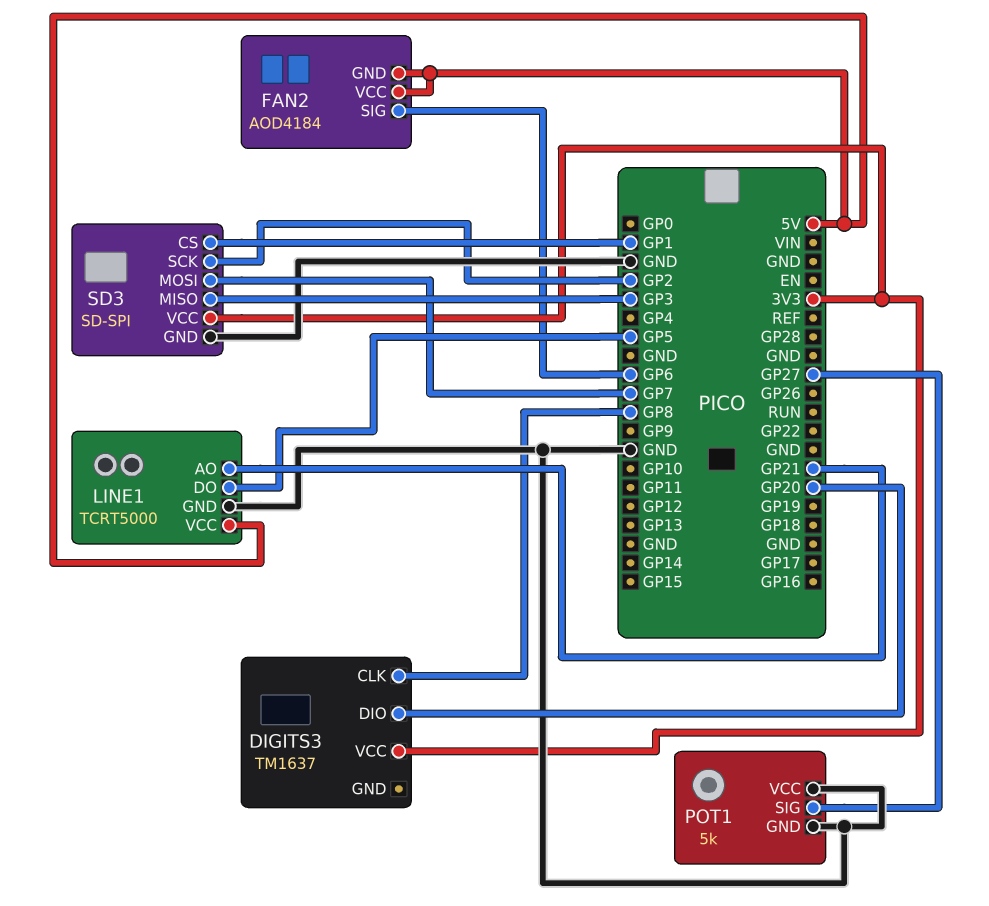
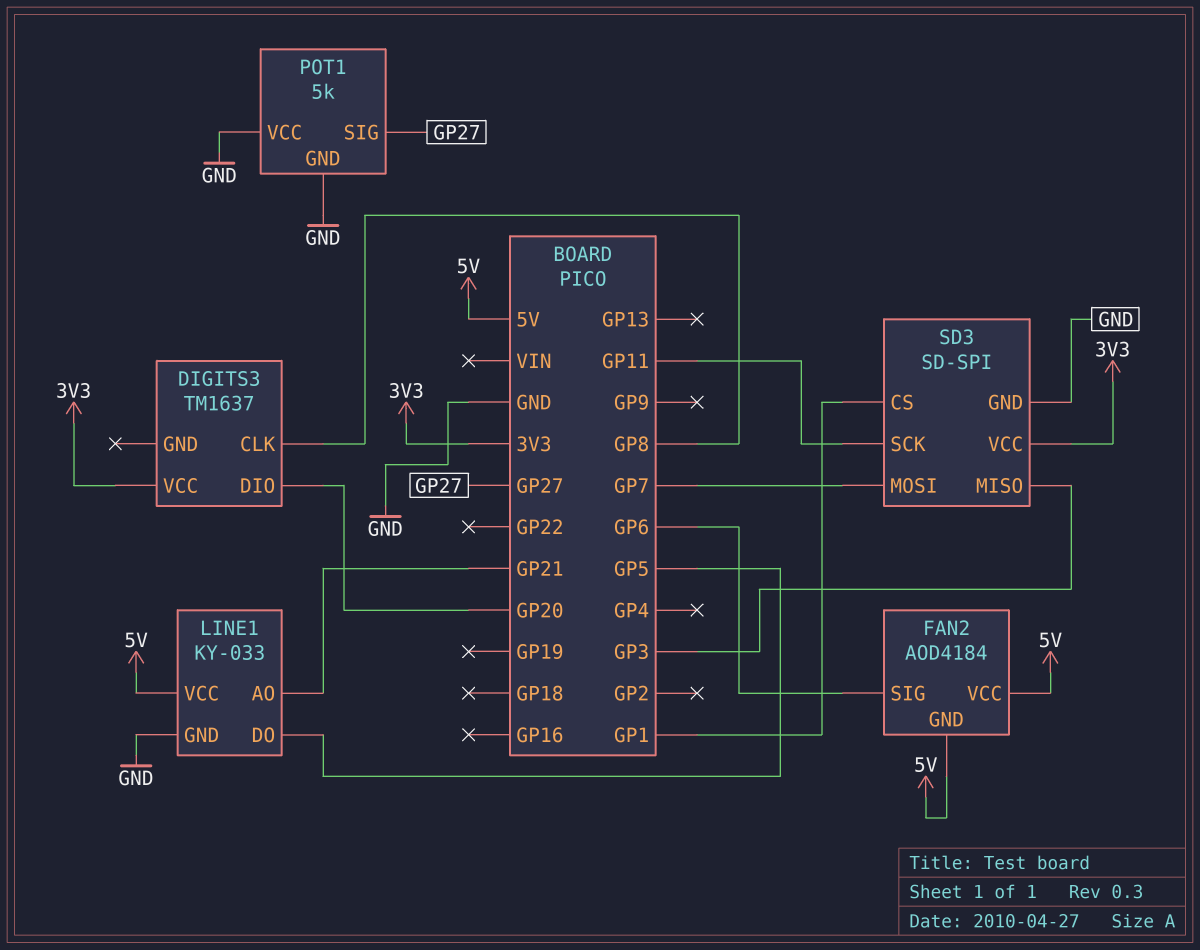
LINE1: TCRT5000 -> KY-033
SD3 pin SCK: GP2 -> GP11

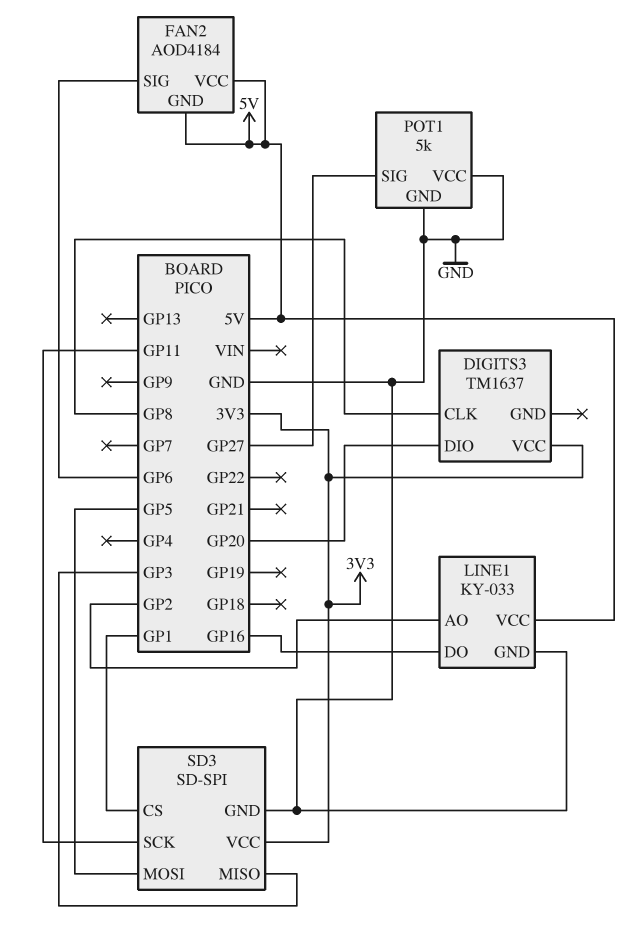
LINE1 pin AO: GP21 -> GP2
LINE1 pin DO: GP5 -> GP16
SD3 pin MOSI: GP7 -> GP5

